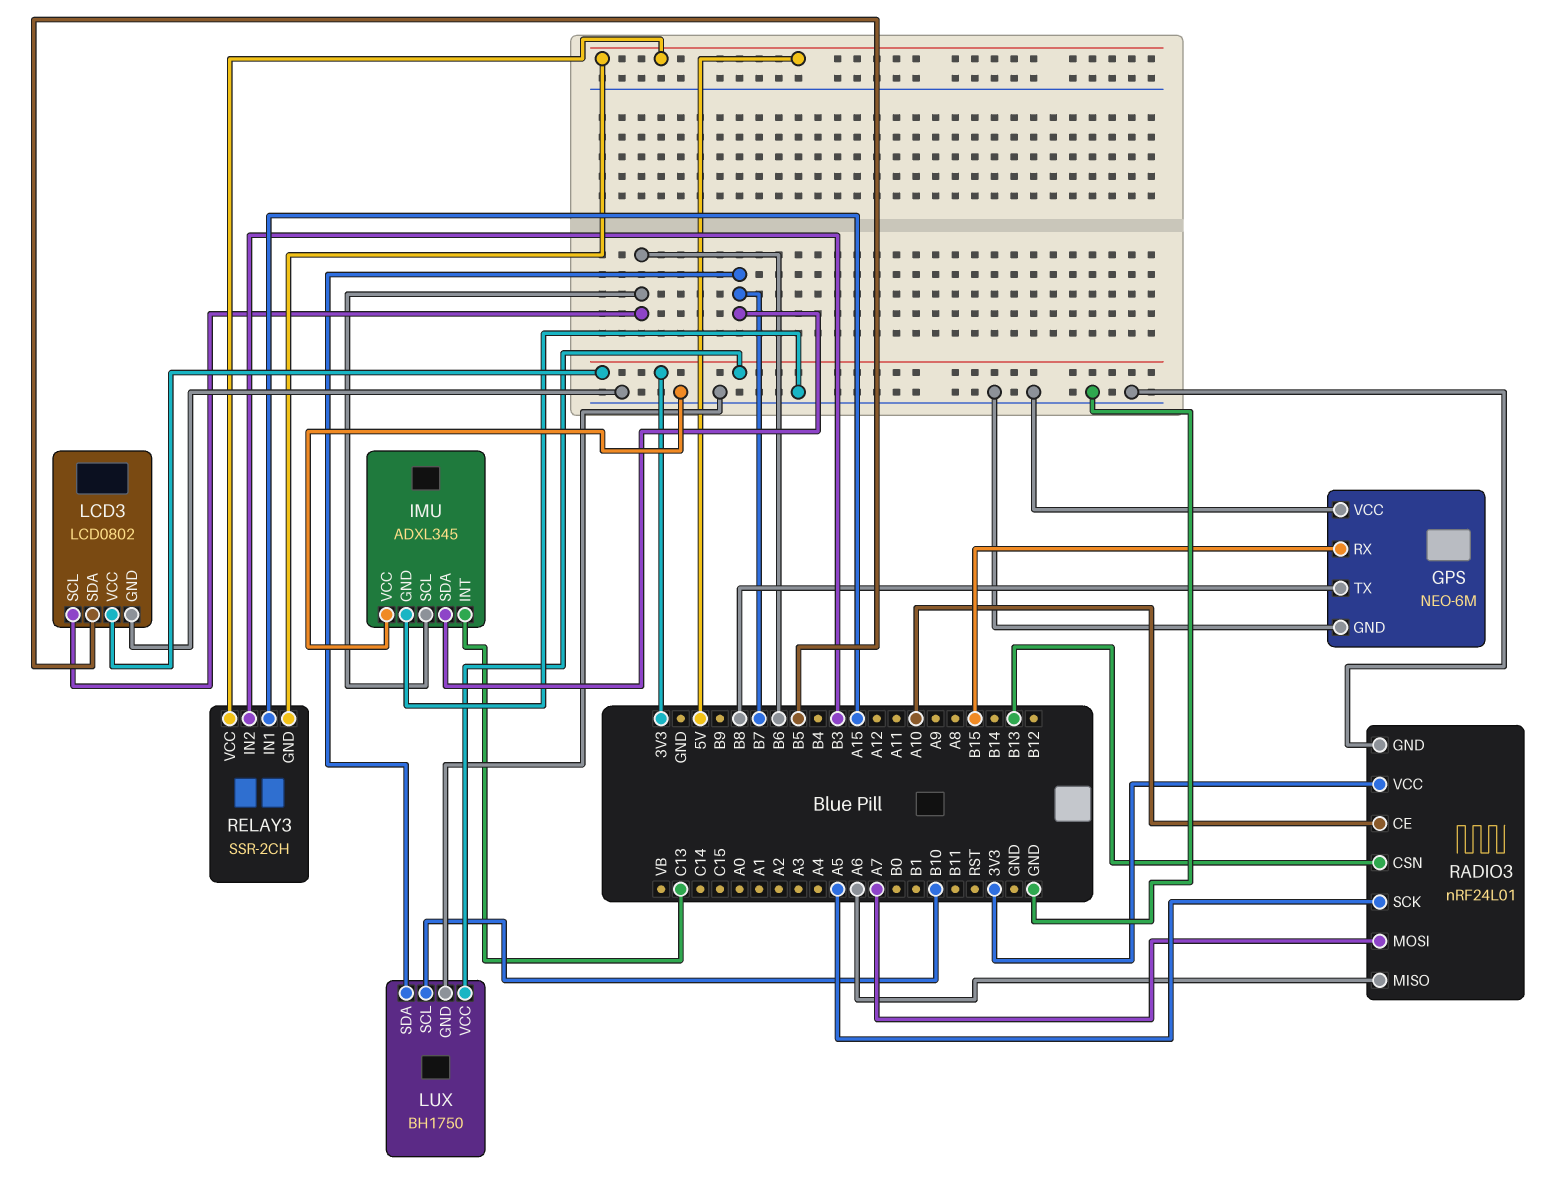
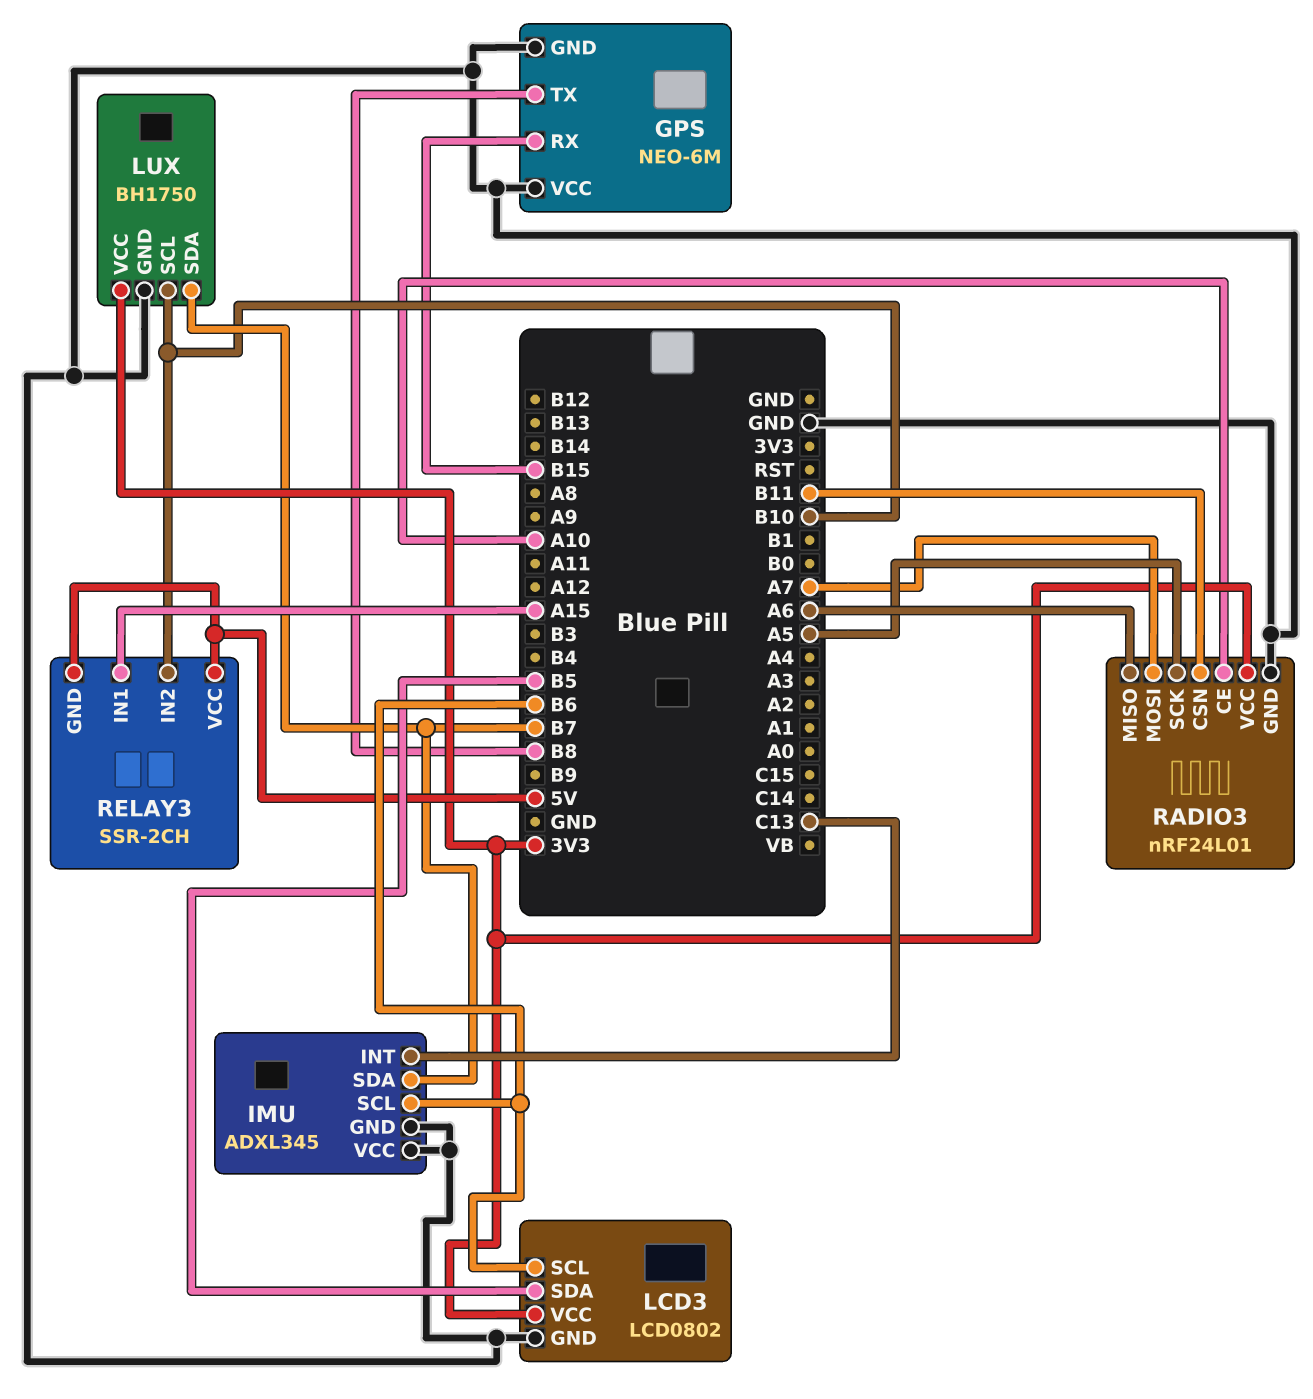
RADIO3 pin CSN: B13 -> B11
RELAY3 pin IN2: B3 -> B10

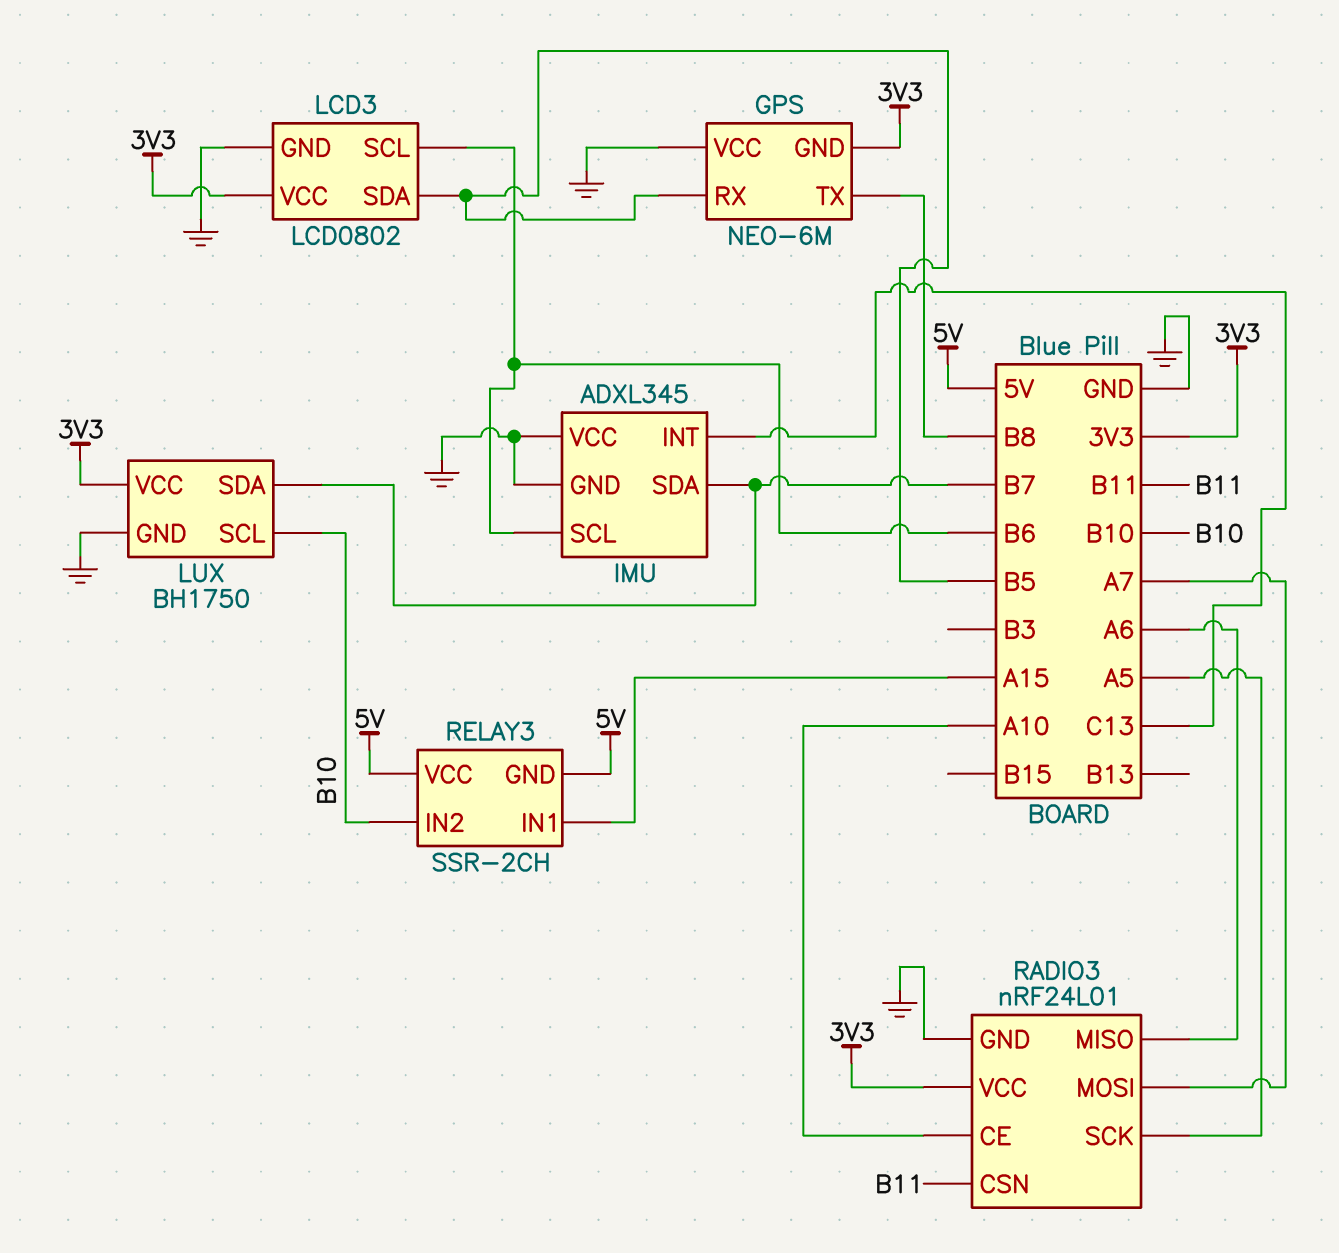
GPS pin GND: GND -> 3V3
GPS pin RX: B15 -> B5

